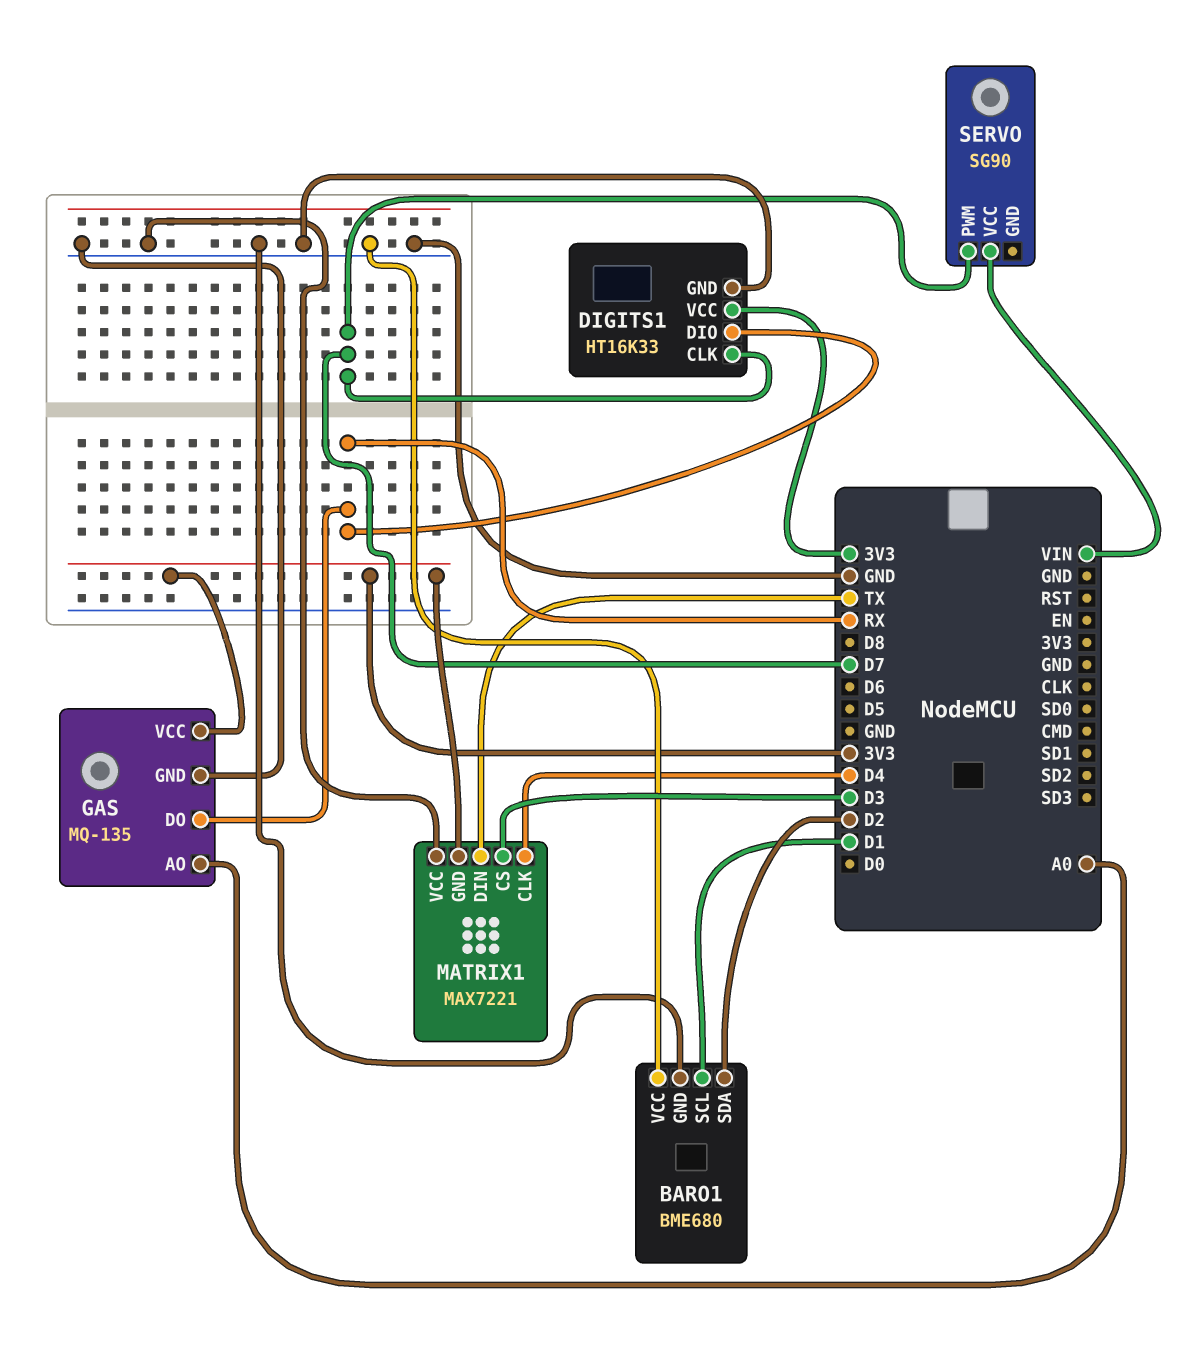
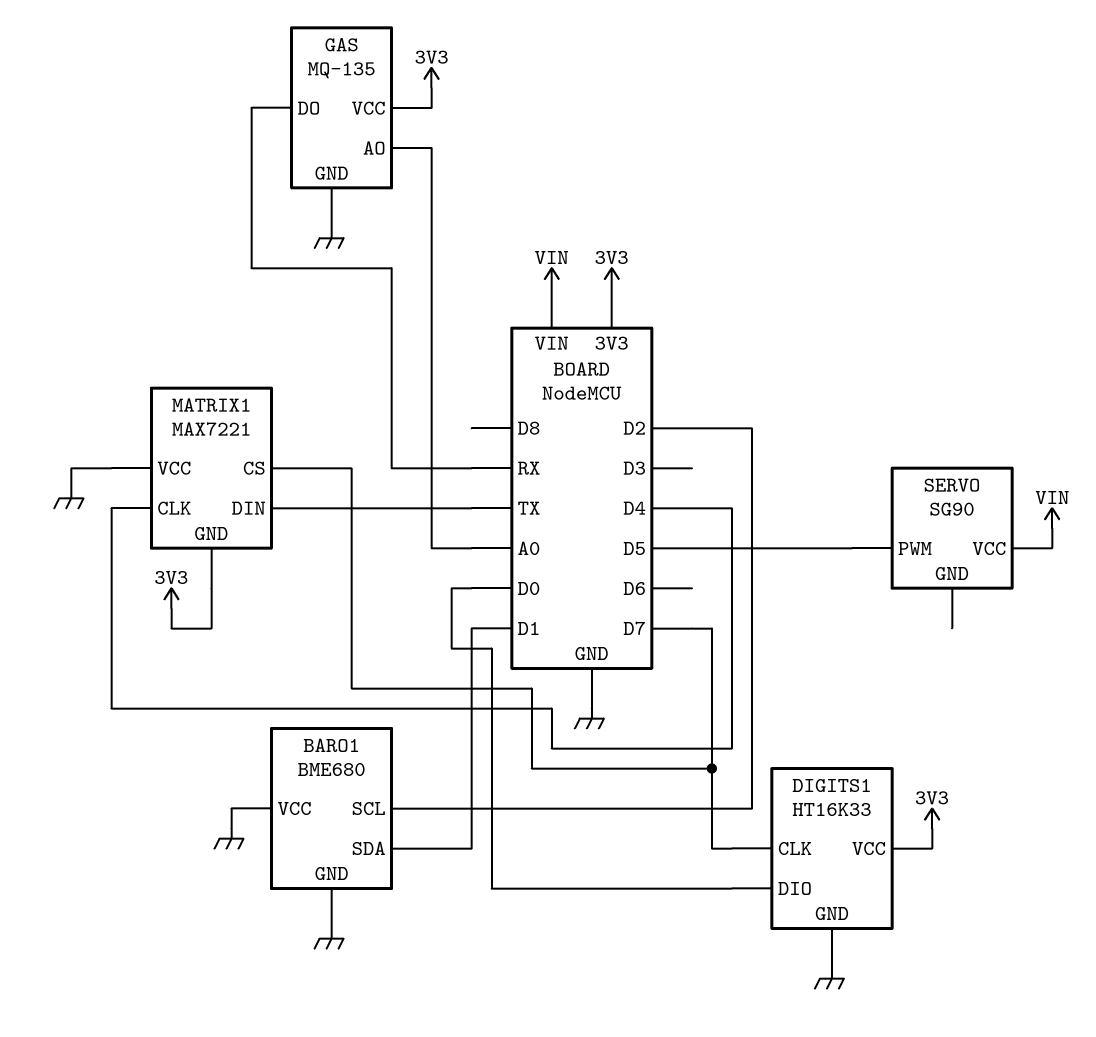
BARO1 pin SCL: D1 -> D2
BARO1 pin SDA: D2 -> D1
DIGITS1 pin DIO: RX -> D0
MATRIX1 pin CS: D3 -> D7
SERVO pin PWM: D7 -> D5

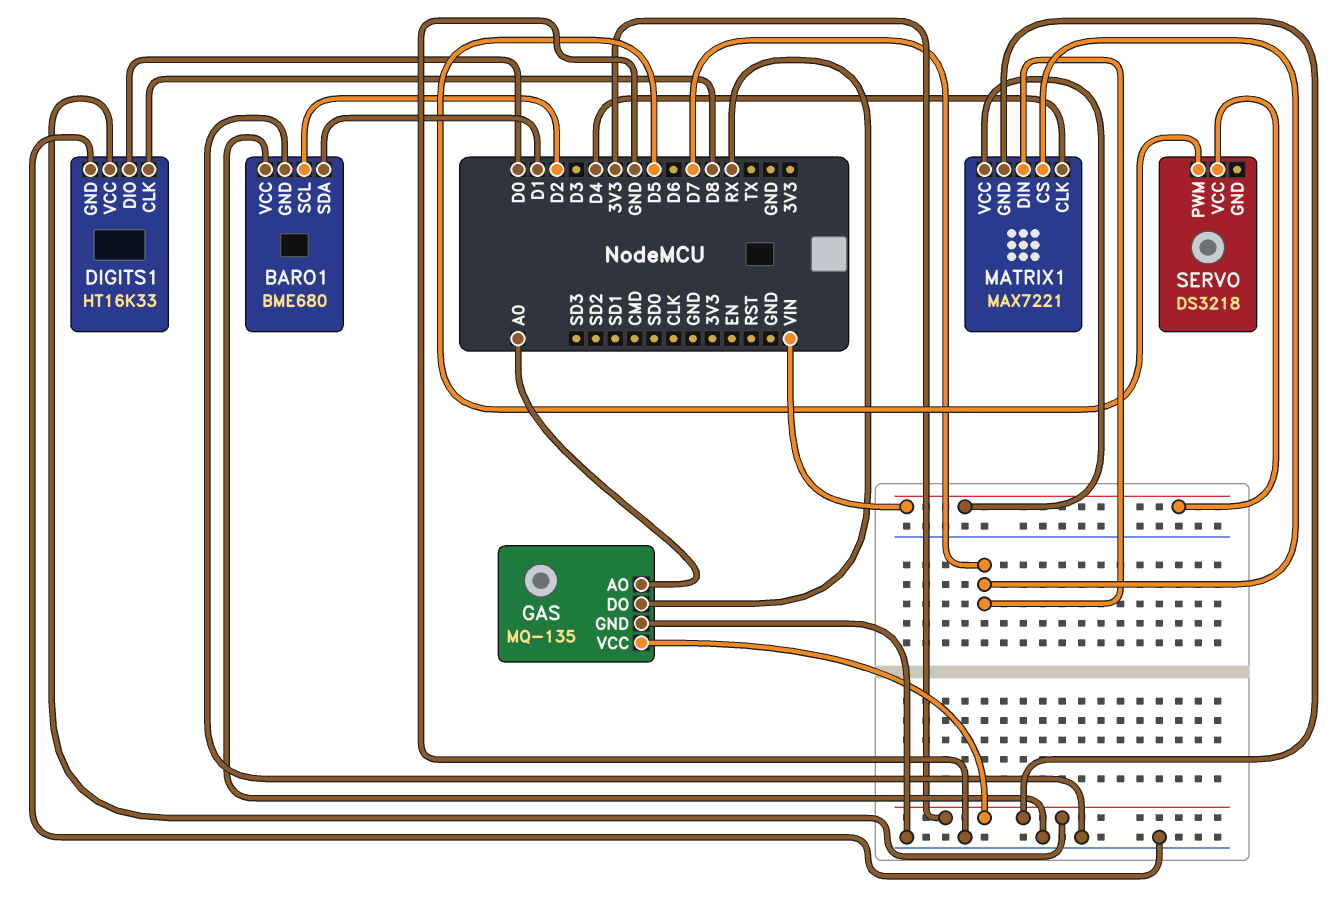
DIGITS1 pin CLK: D7 -> D8
MATRIX1 pin DIN: TX -> D7
MATRIX1 pin VCC: GND -> VIN
SERVO: SG90 -> DS3218

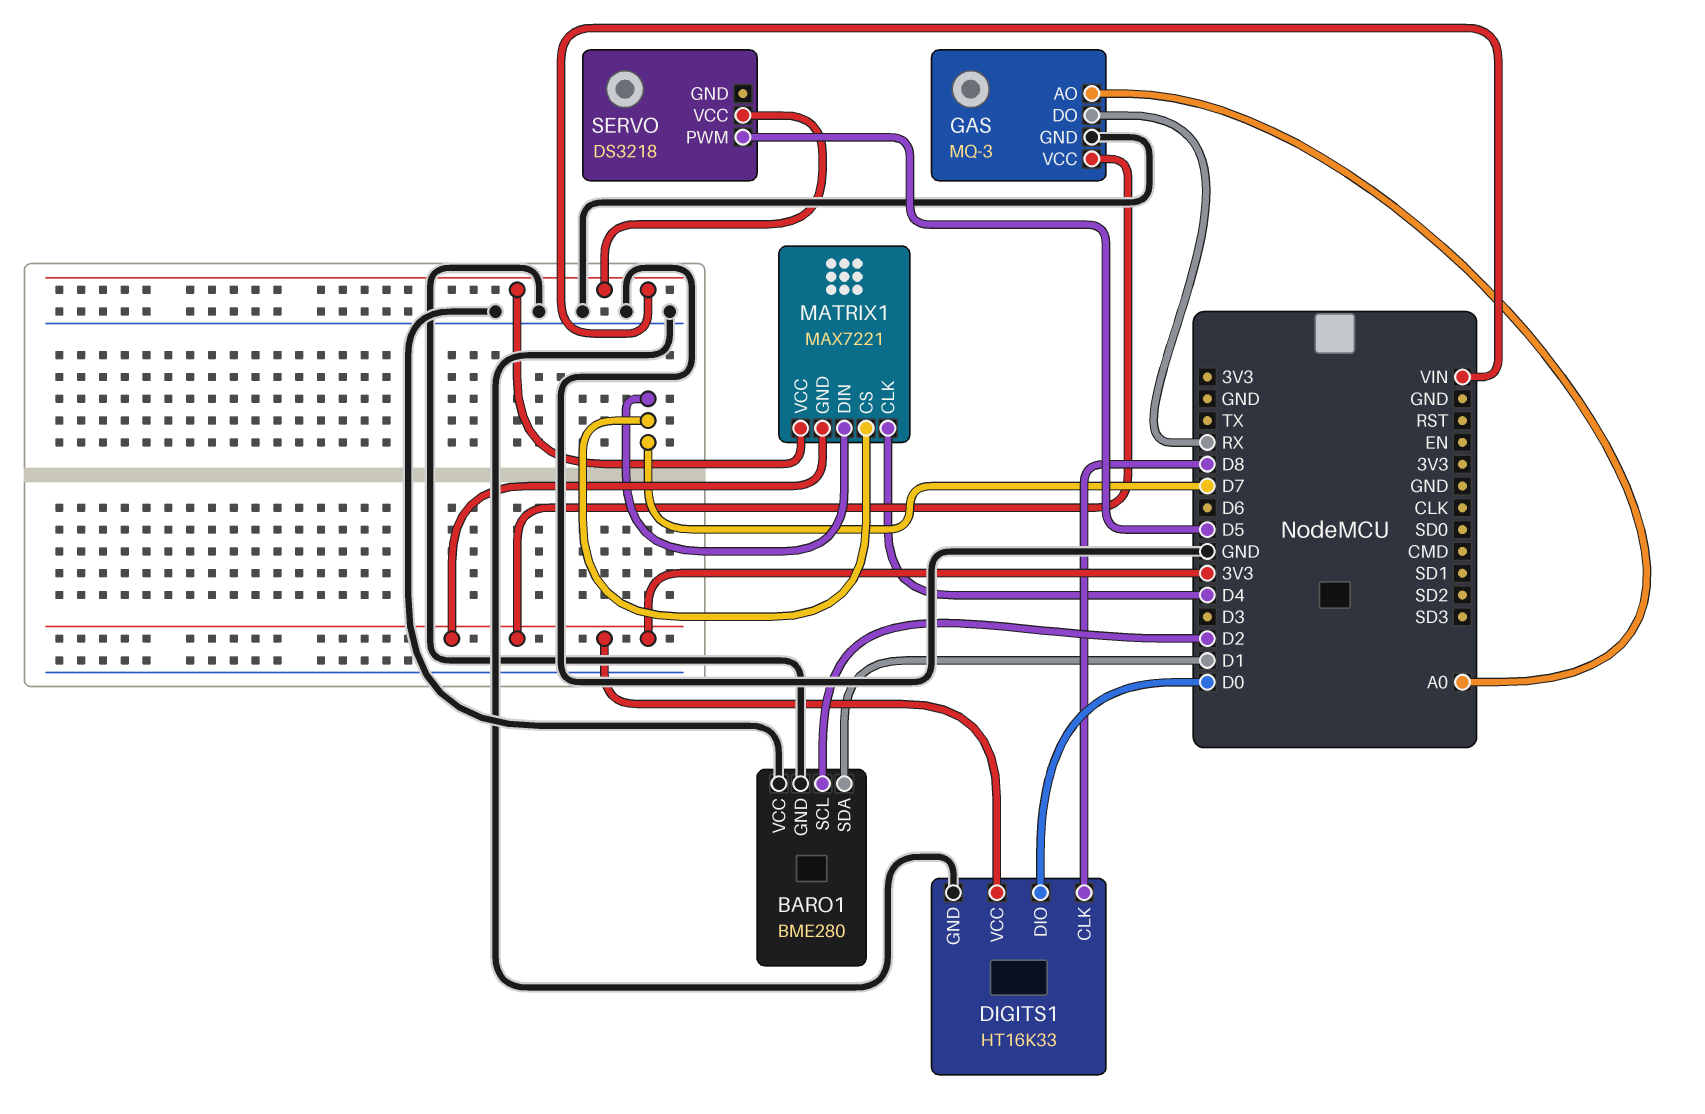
BARO1: BME680 -> BME280
GAS: MQ-135 -> MQ-3

